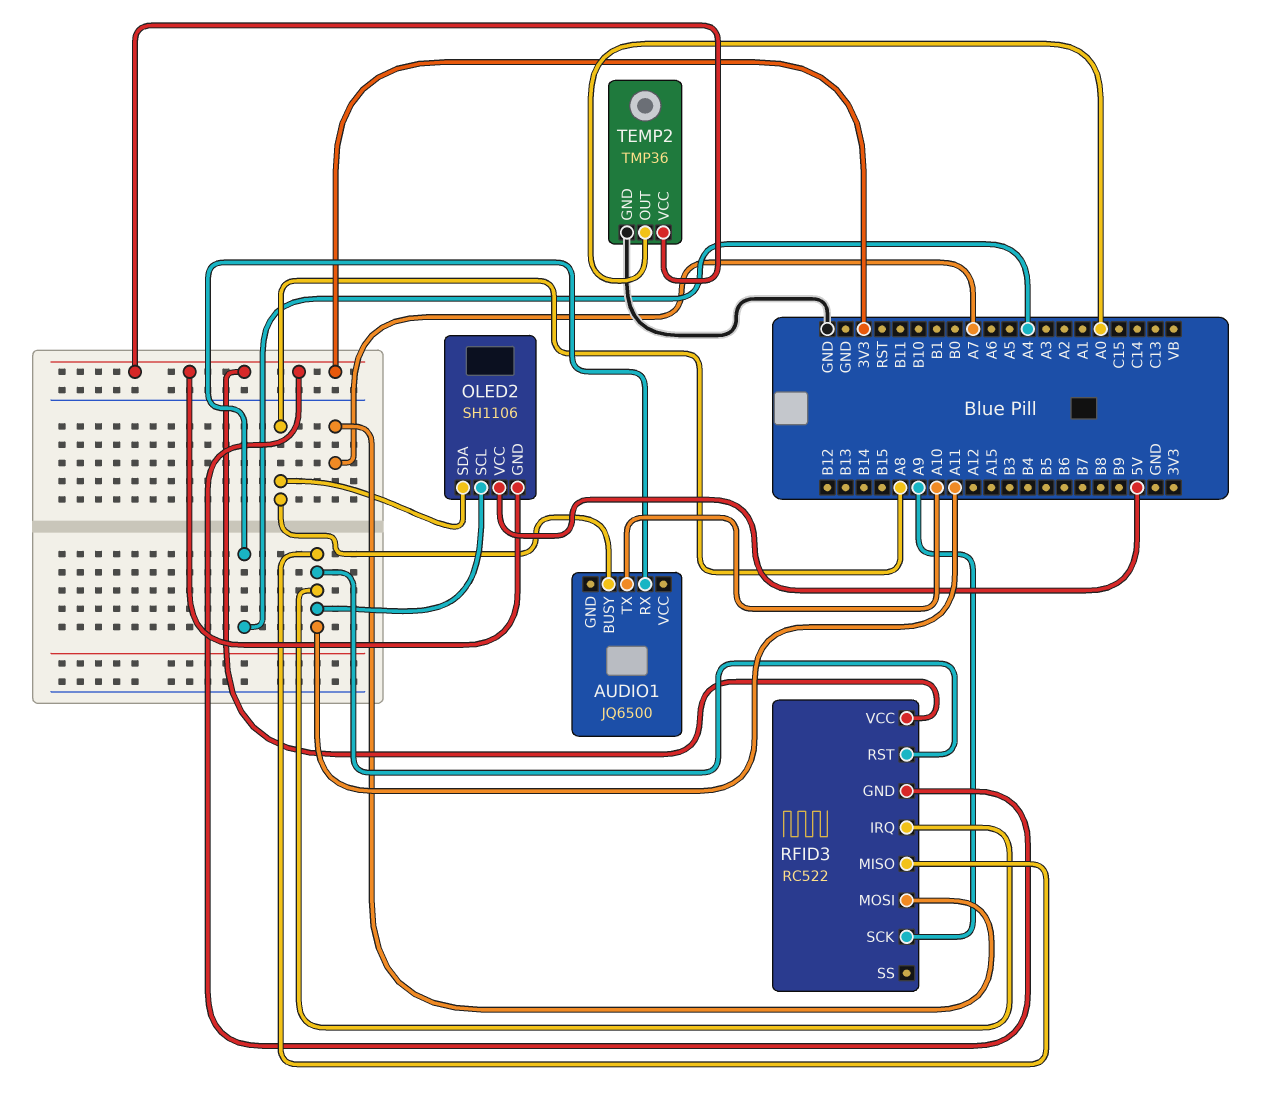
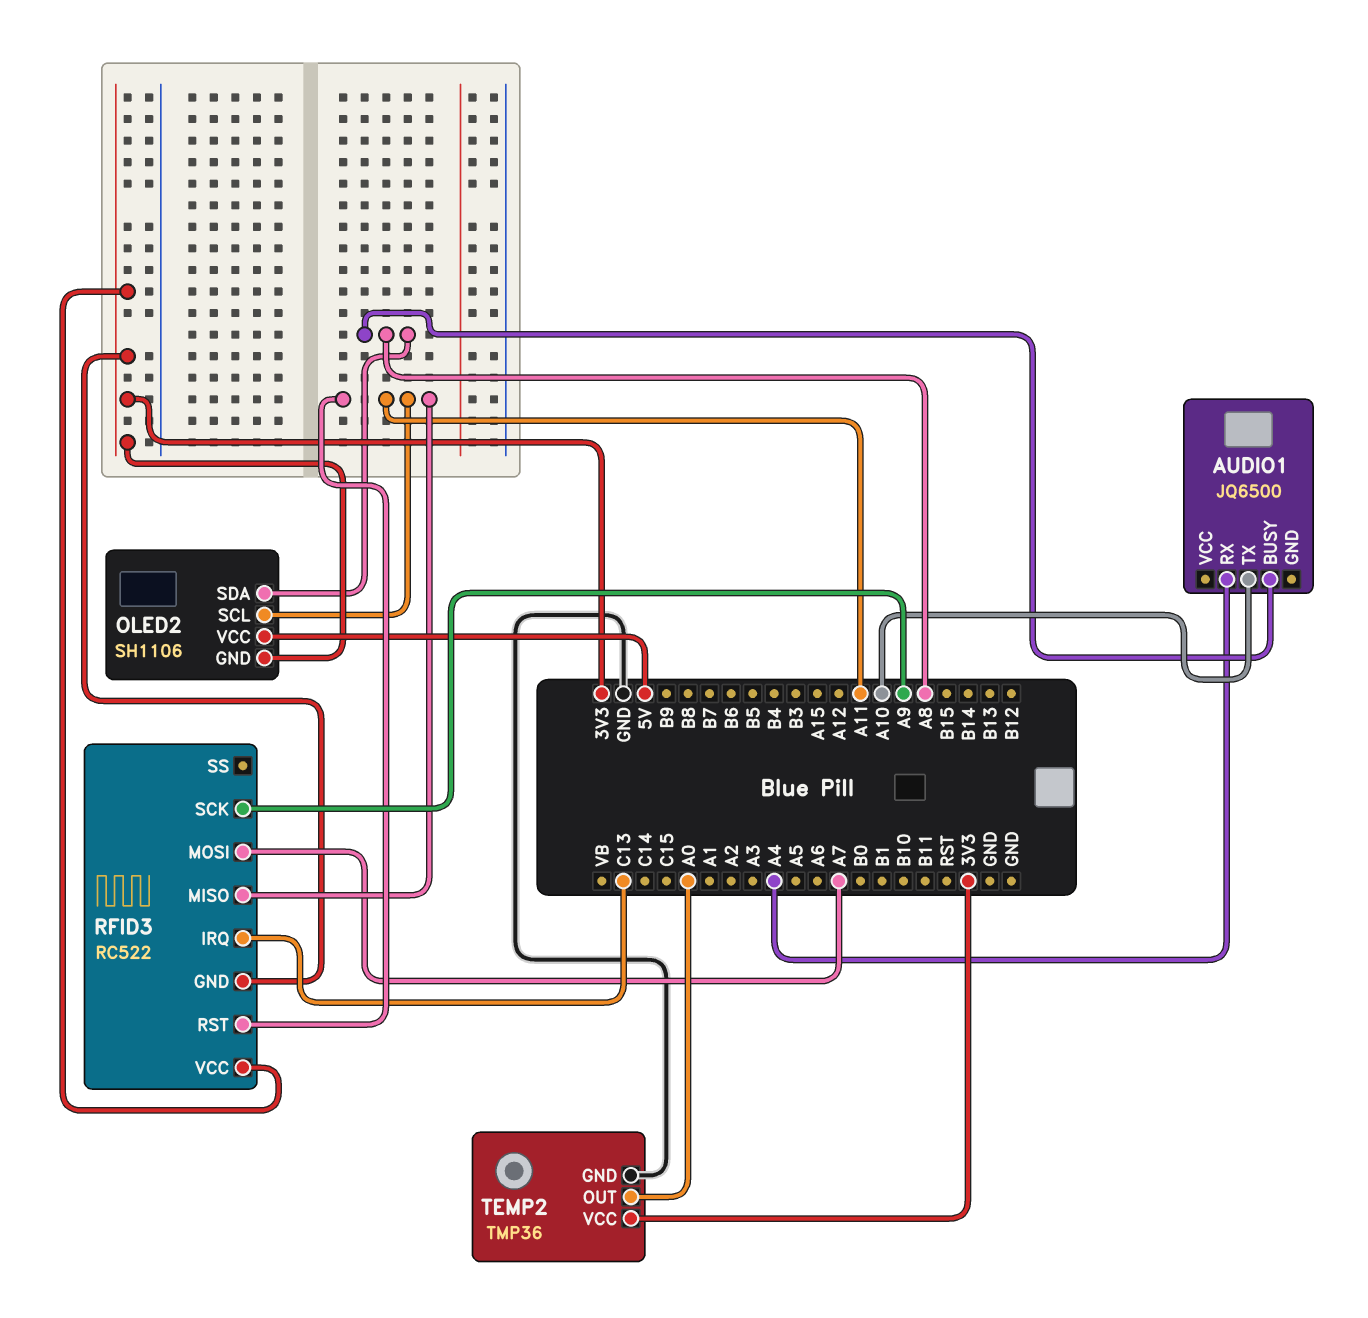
RFID3 pin IRQ: A11 -> C13

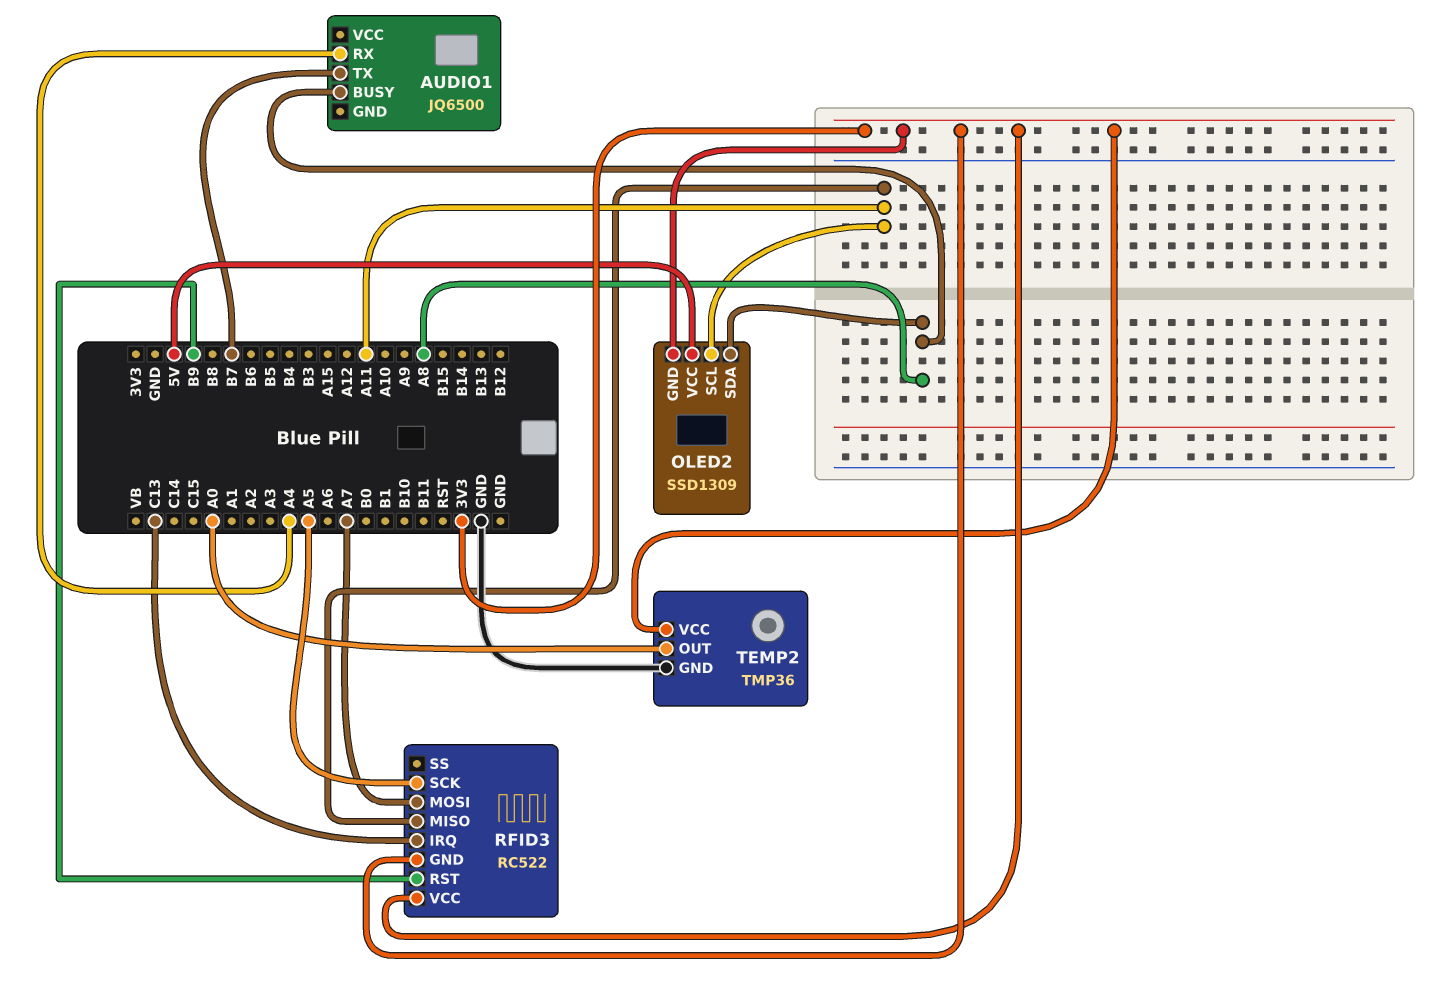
AUDIO1 pin TX: A10 -> B7
OLED2: SH1106 -> SSD1309
RFID3 pin RST: A11 -> B9
RFID3 pin SCK: A9 -> A5

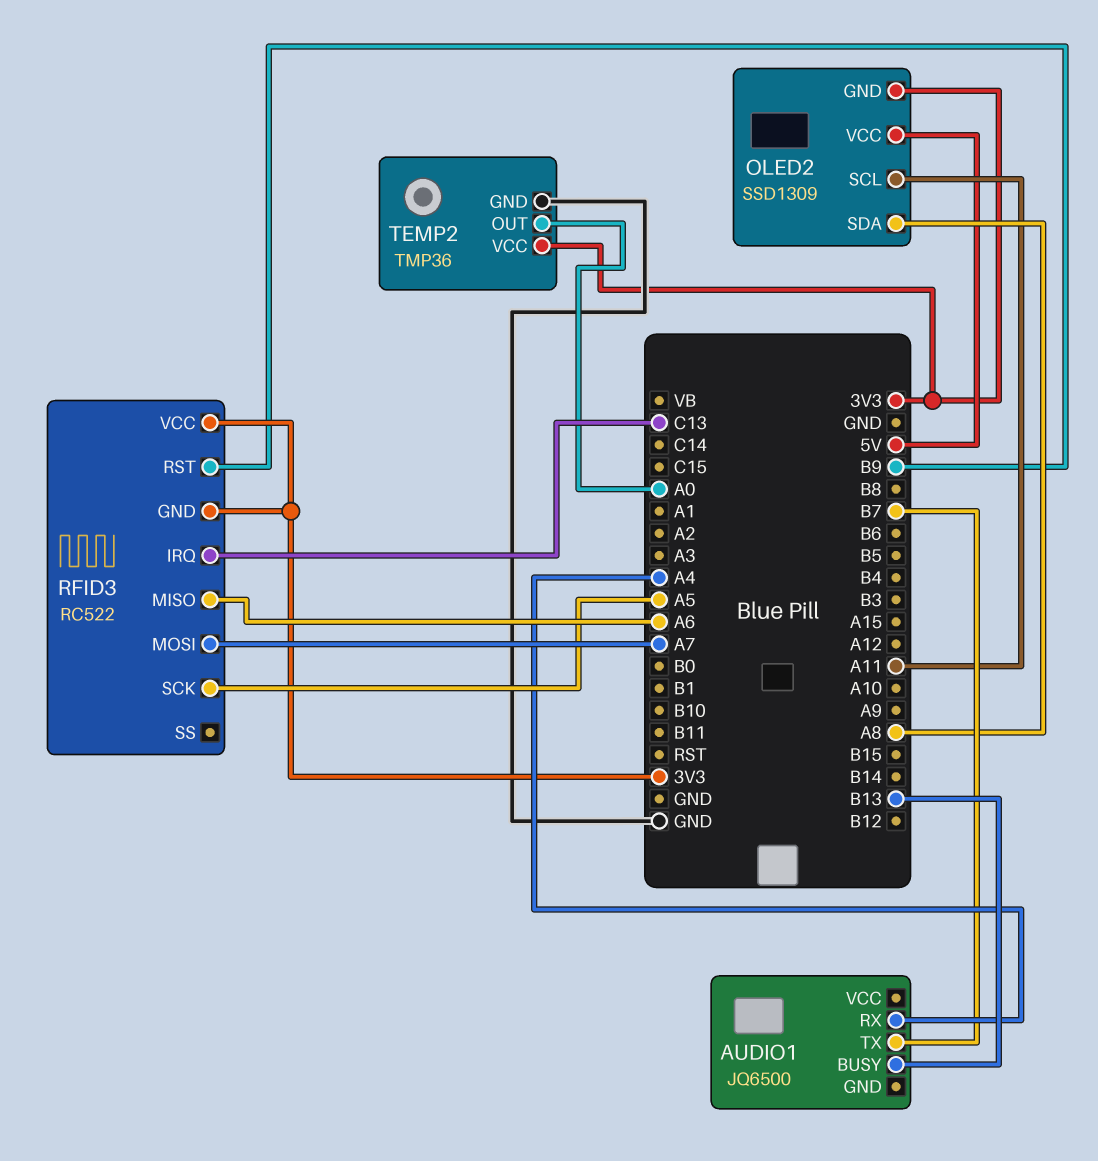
AUDIO1 pin BUSY: A8 -> B13
RFID3 pin MISO: A11 -> A6

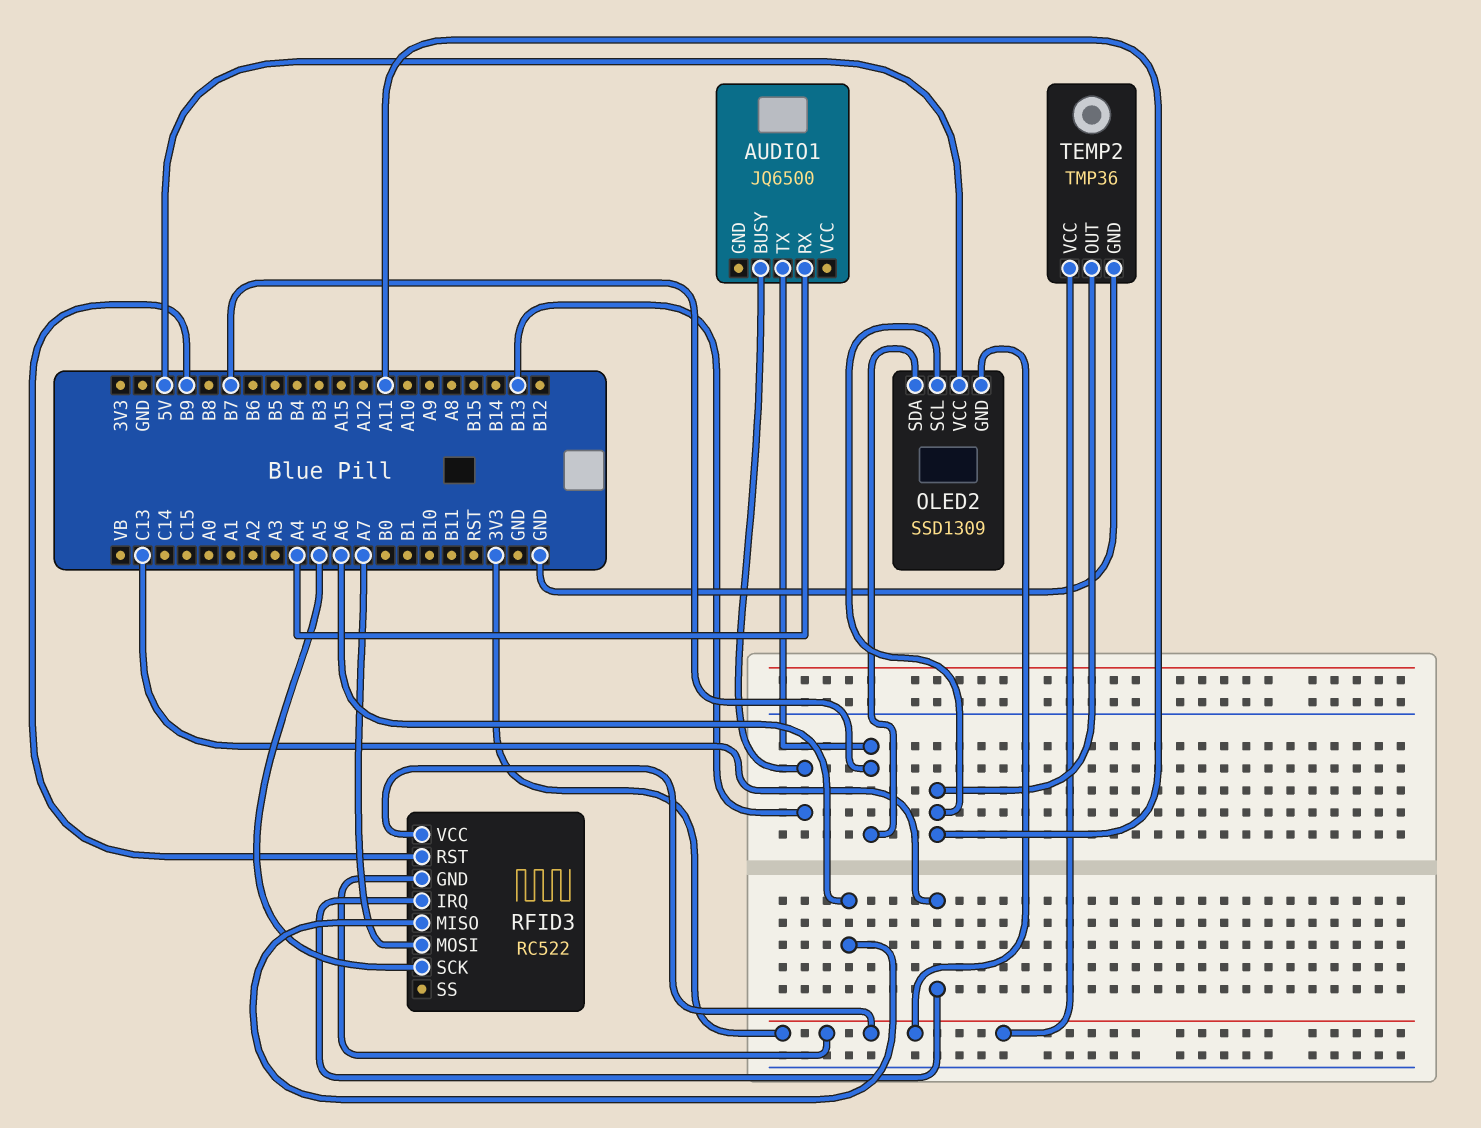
OLED2 pin SDA: A8 -> B7
TEMP2 pin OUT: A0 -> A11

